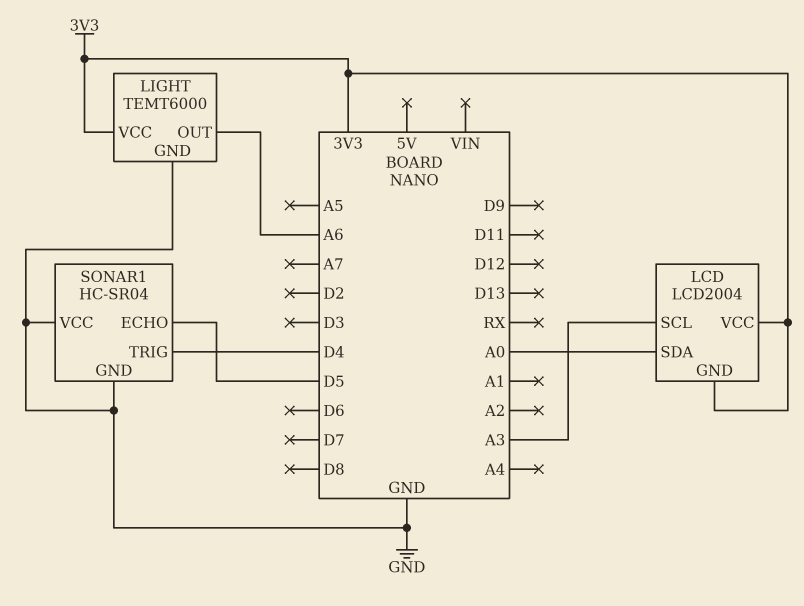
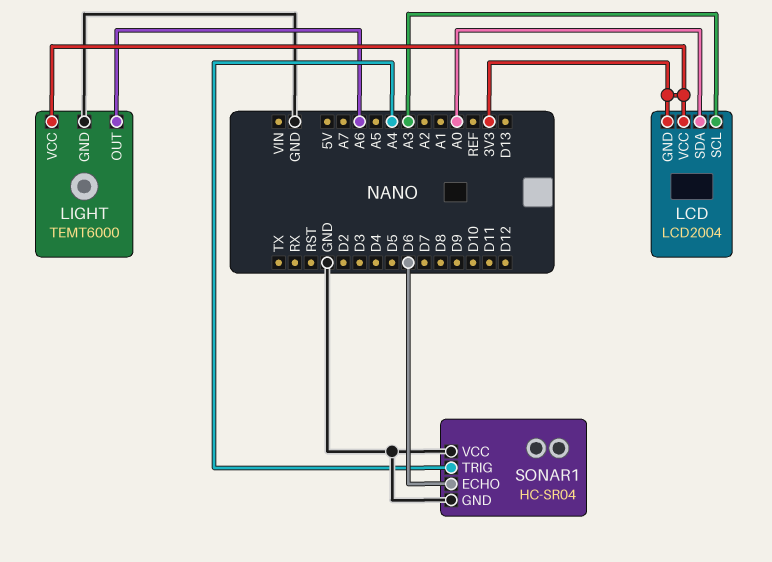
SONAR1 pin ECHO: D5 -> D6
SONAR1 pin TRIG: D4 -> A4

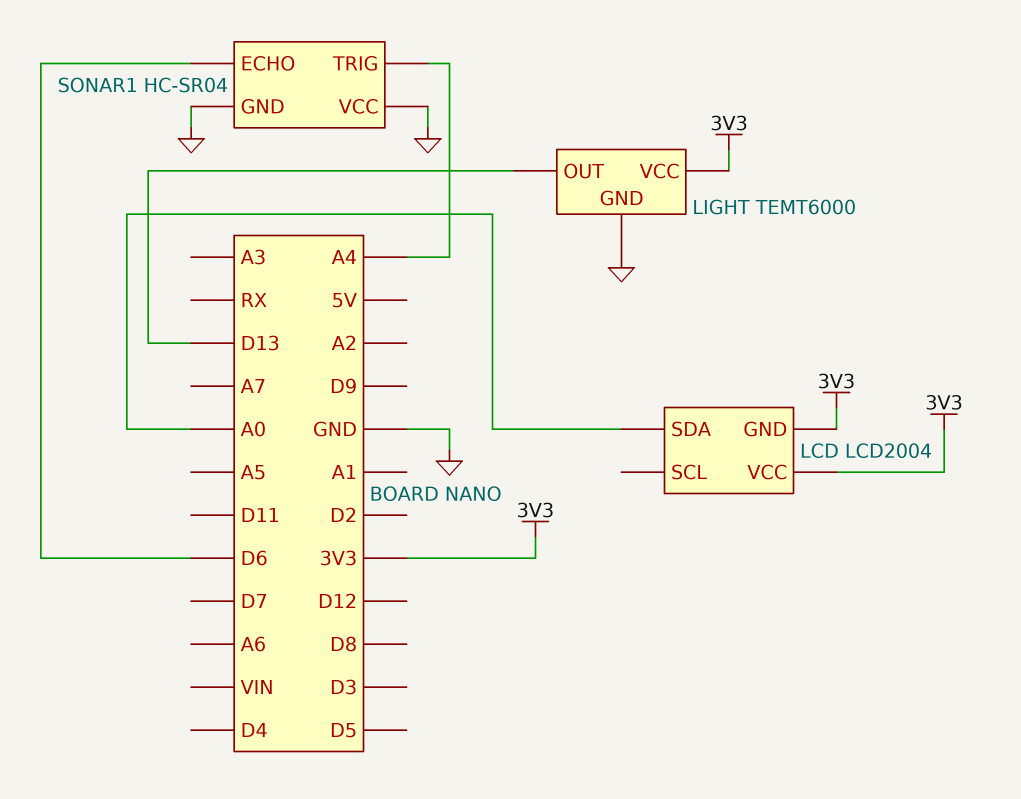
LCD pin SCL: A3 -> none
LIGHT pin OUT: A6 -> D13

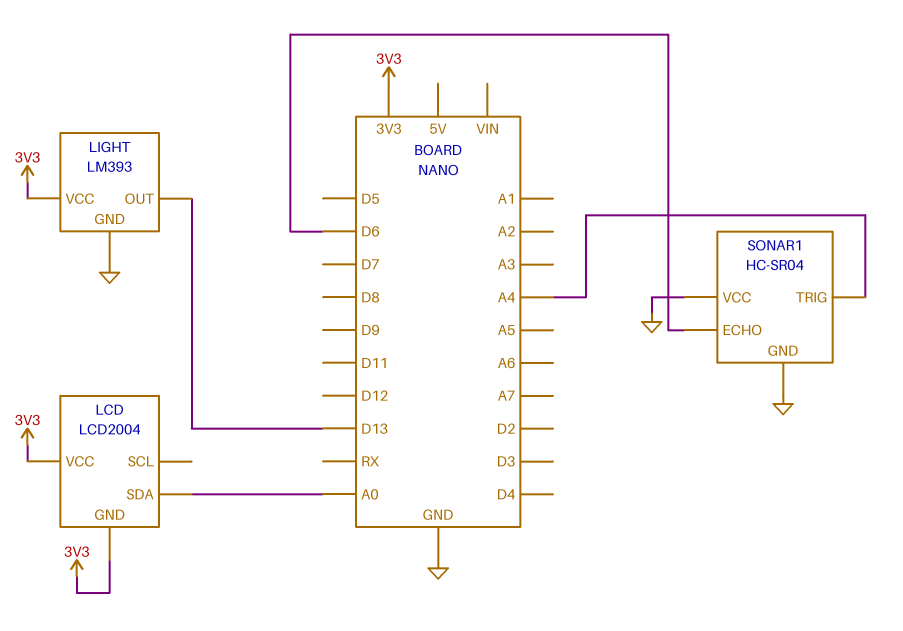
LIGHT: TEMT6000 -> LM393

